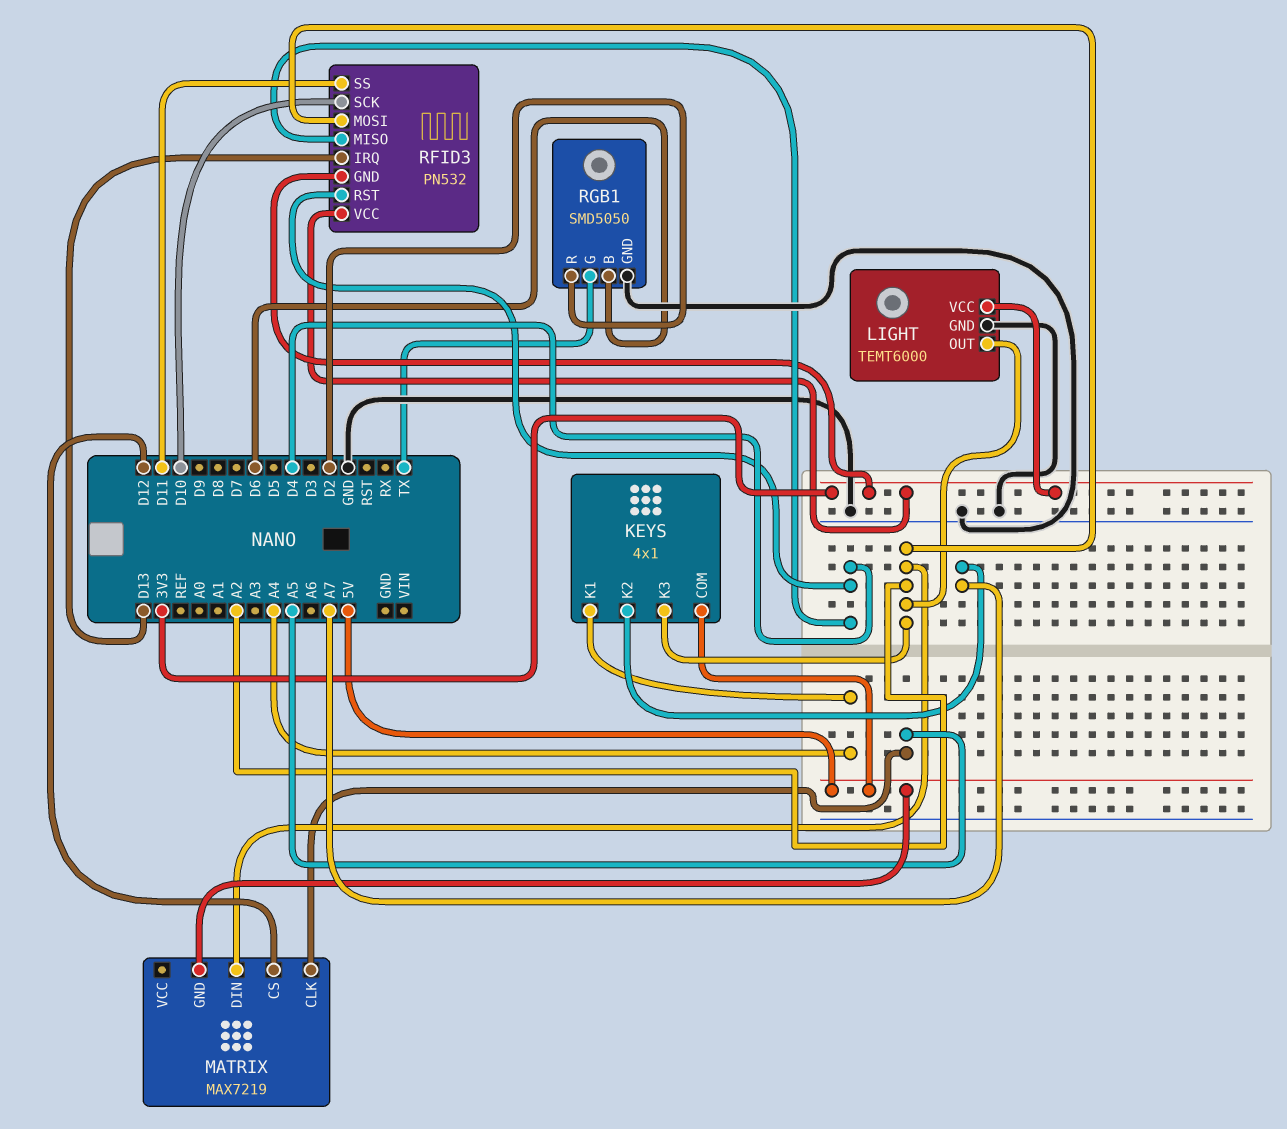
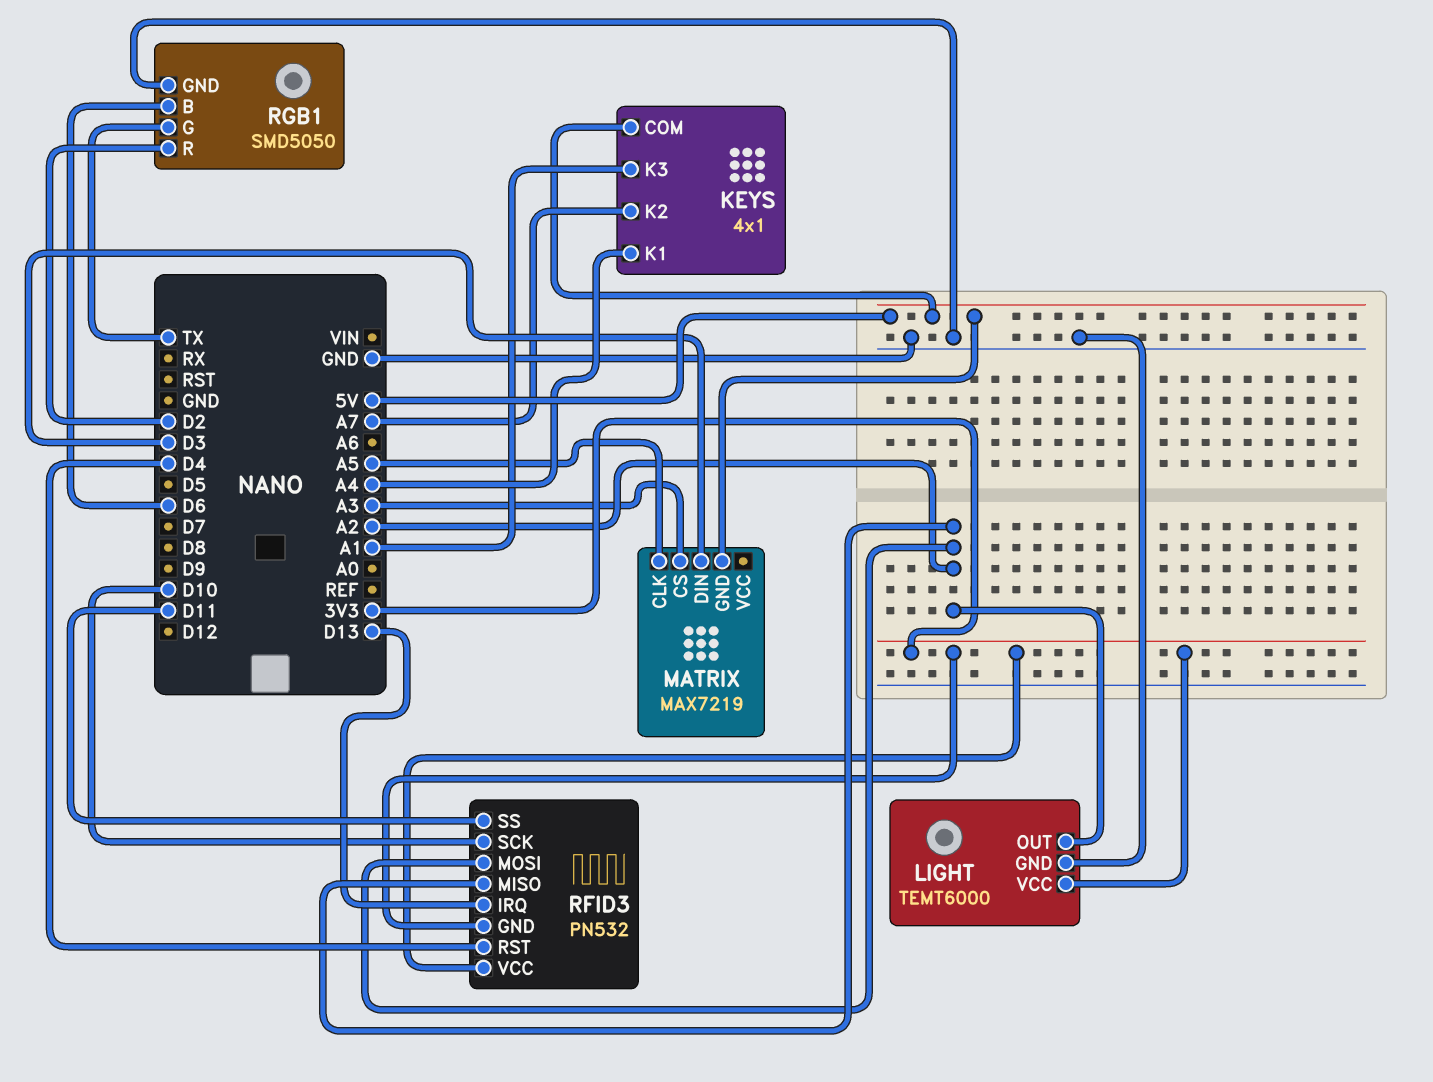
KEYS pin K3: A2 -> A1
MATRIX pin CS: D12 -> A3
MATRIX pin DIN: A2 -> D3
RFID3 pin MISO: D4 -> A2

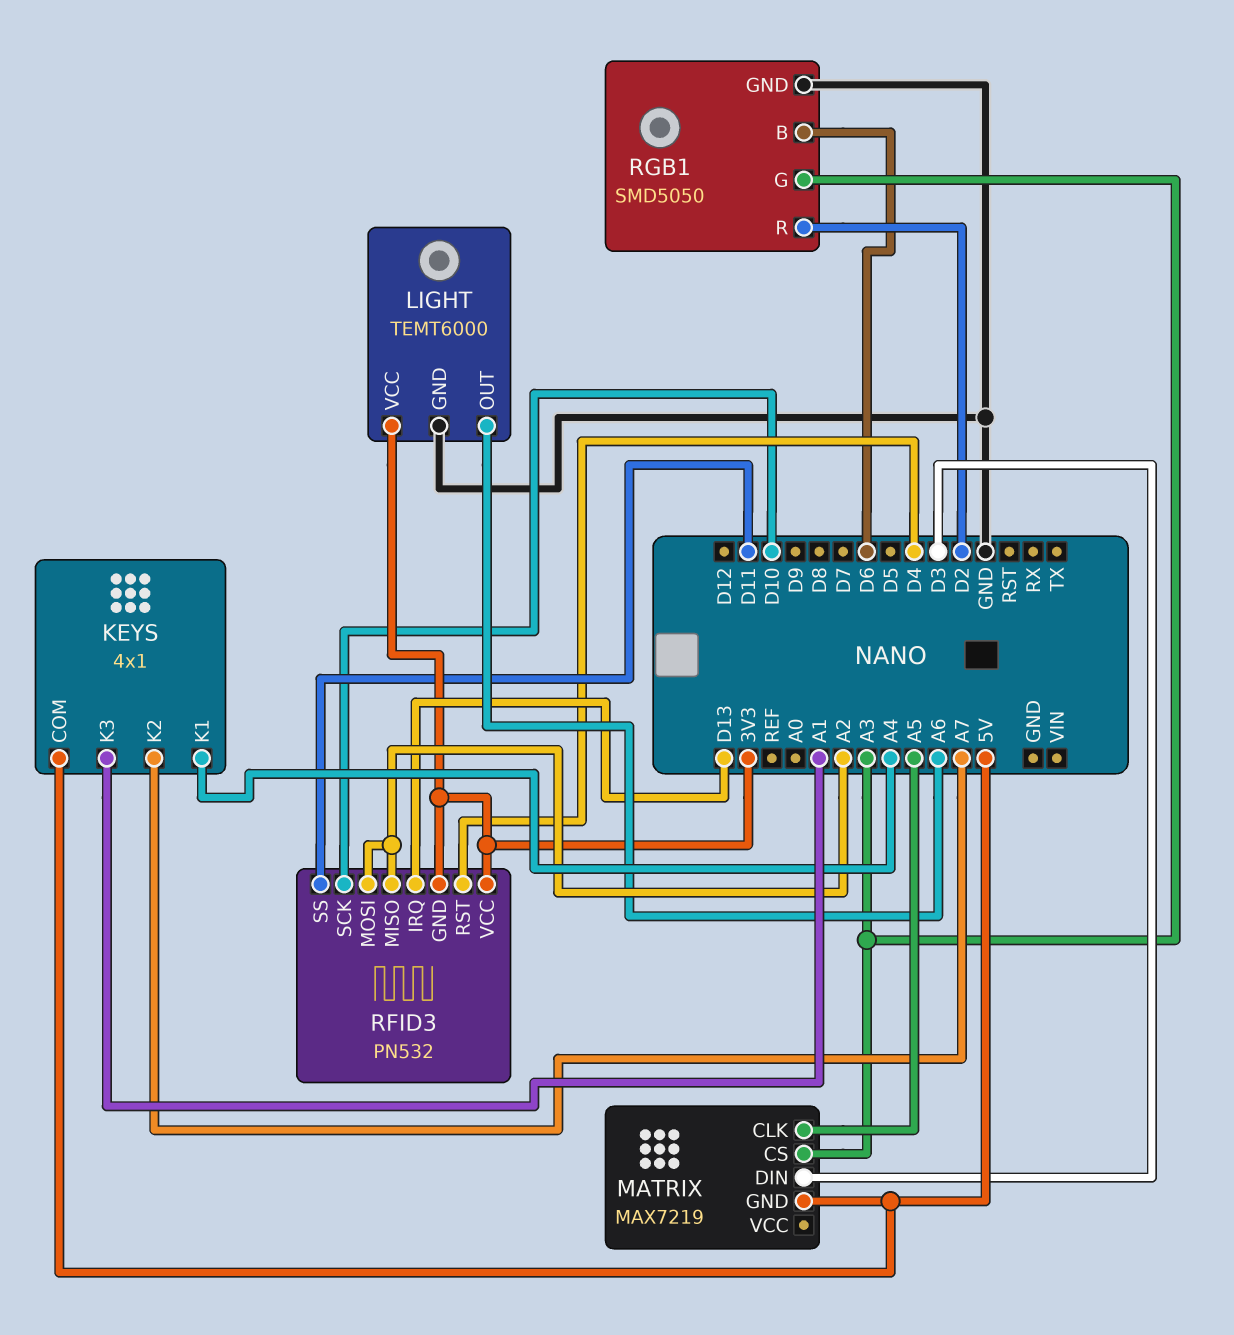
LIGHT pin OUT: A2 -> A6
RGB1 pin G: TX -> A3

